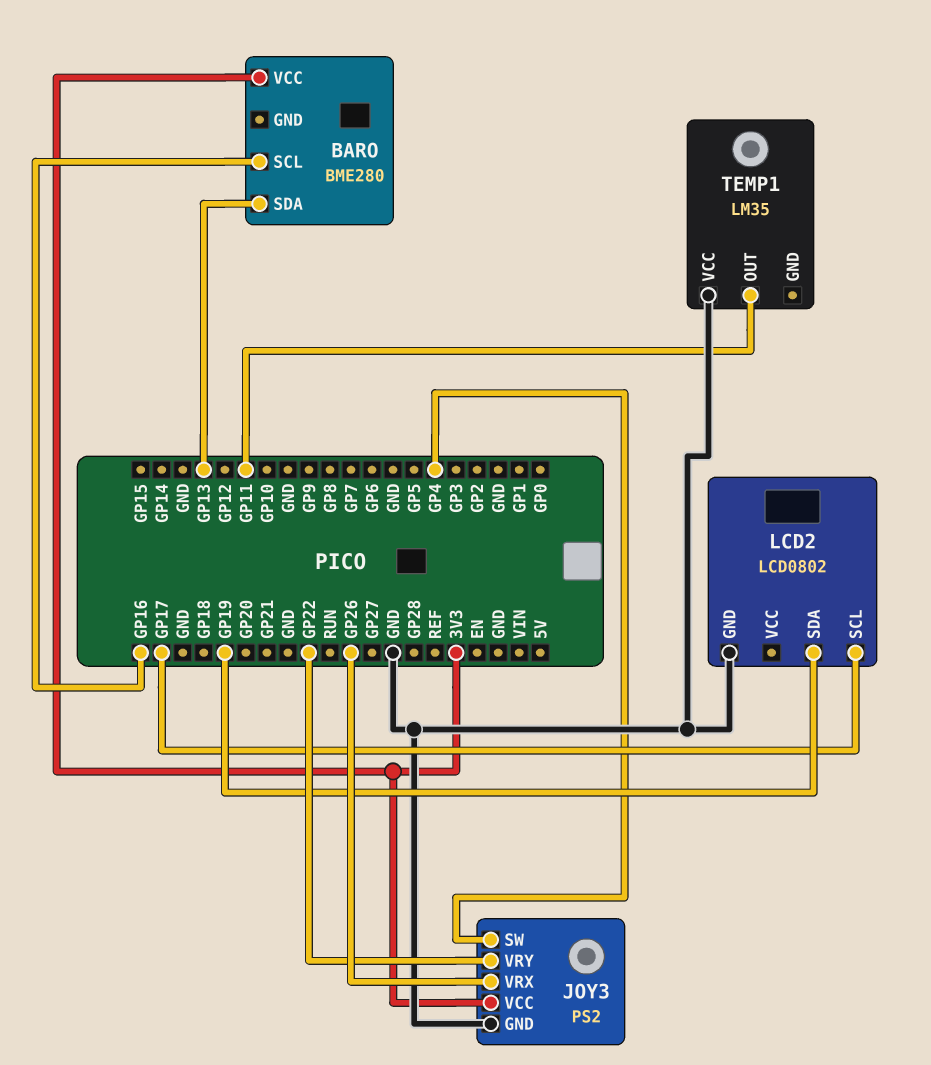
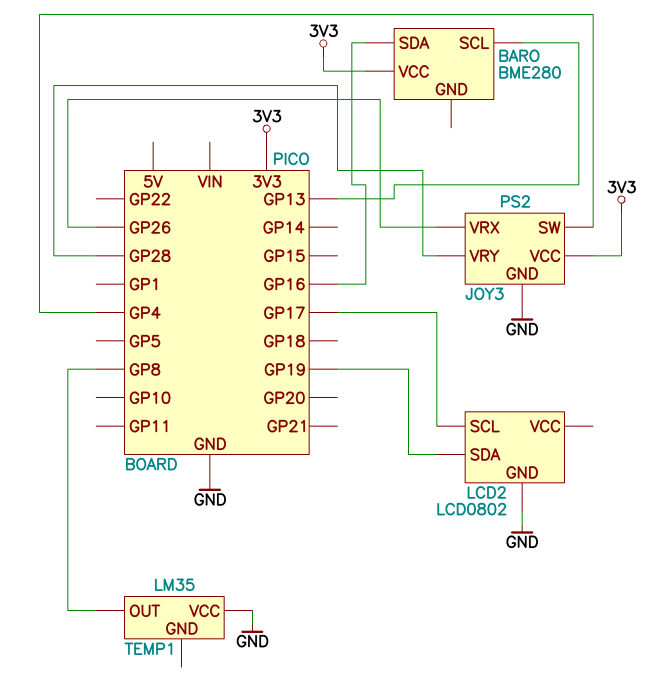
BARO pin SCL: GP16 -> GP13
BARO pin SDA: GP13 -> GP16
JOY3 pin VRY: GP22 -> GP28
TEMP1 pin OUT: GP11 -> GP8

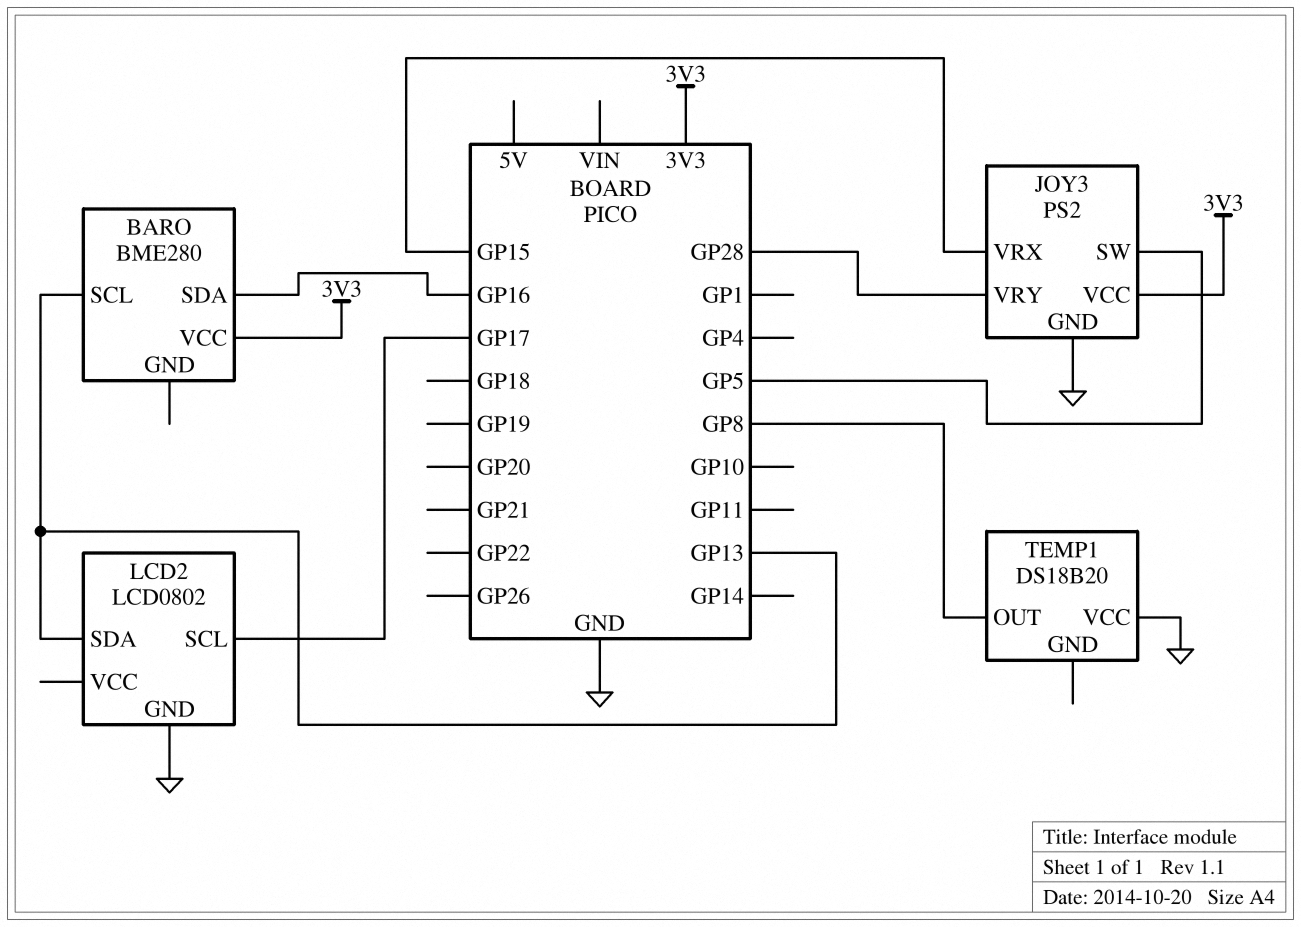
JOY3 pin SW: GP4 -> GP5
JOY3 pin VRX: GP26 -> GP15
LCD2 pin SDA: GP19 -> GP13
TEMP1: LM35 -> DS18B20

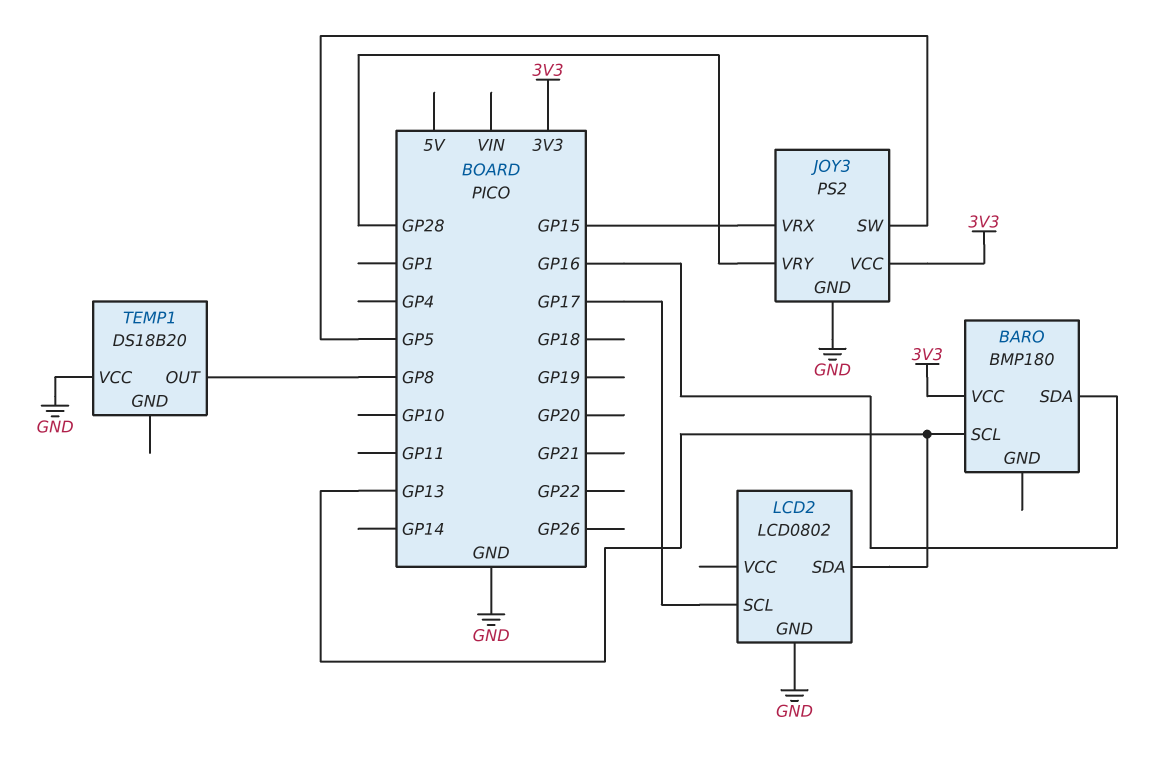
BARO: BME280 -> BMP180

